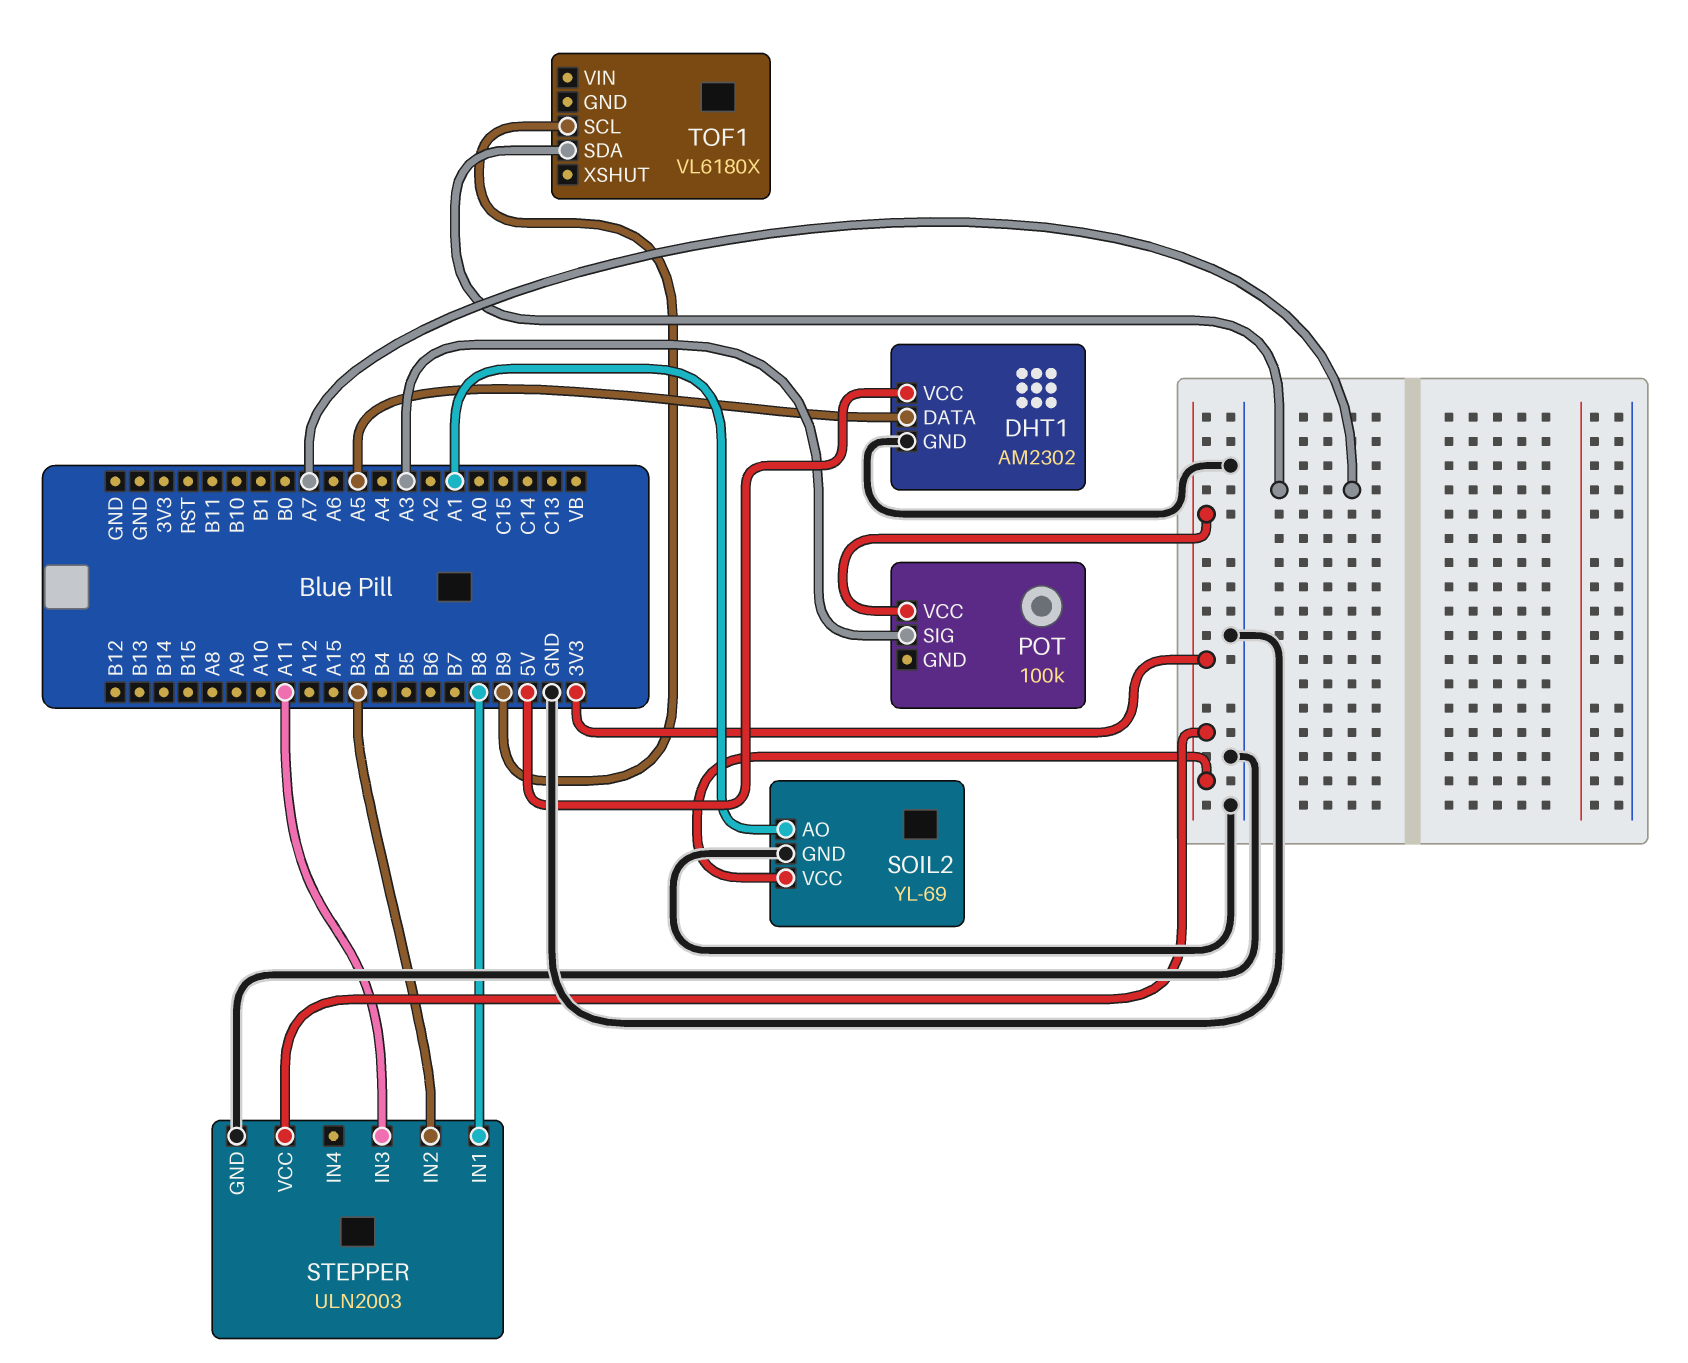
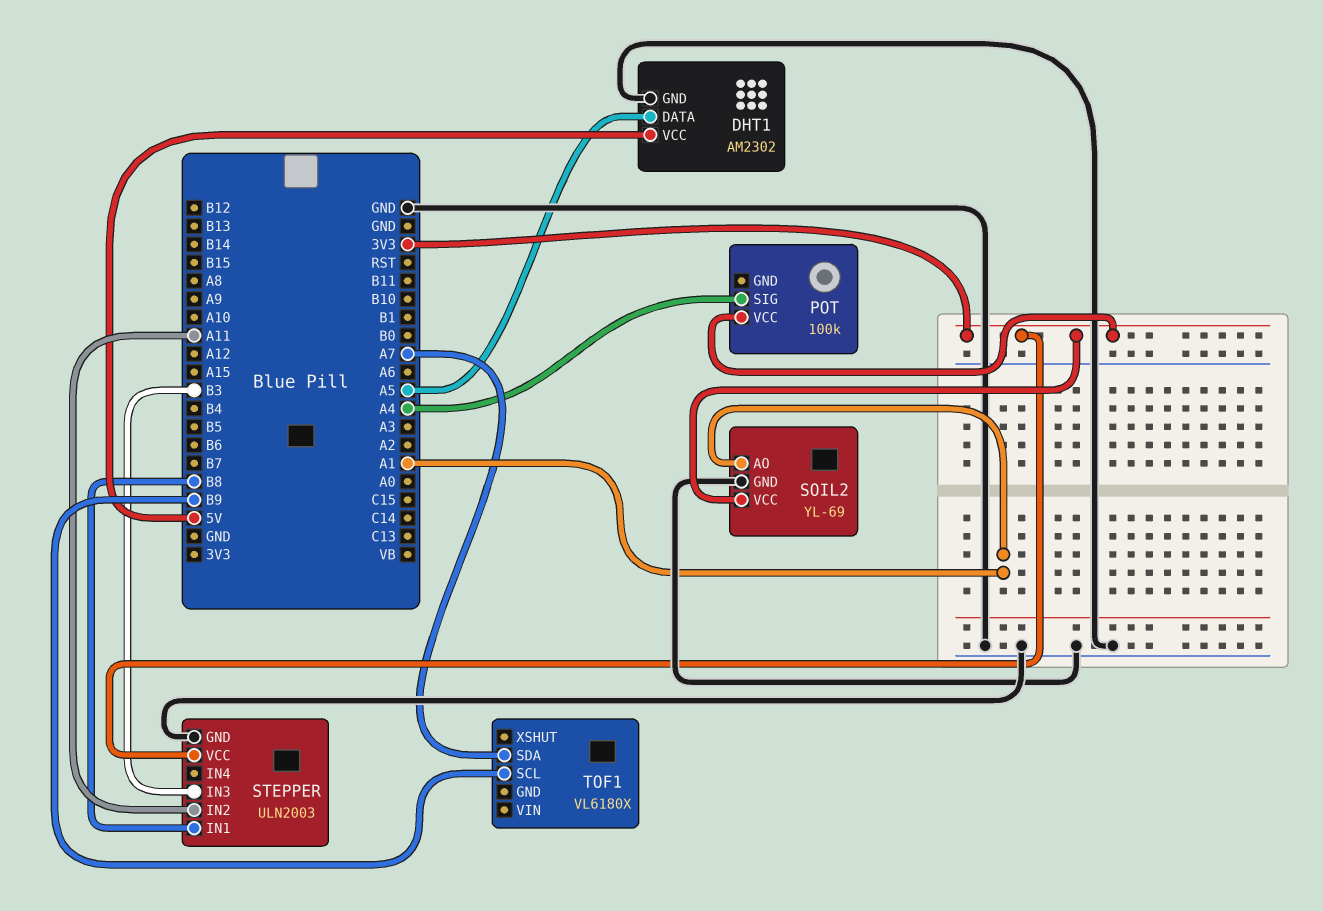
POT pin SIG: A3 -> A4
STEPPER pin IN2: B3 -> A11
STEPPER pin IN3: A11 -> B3

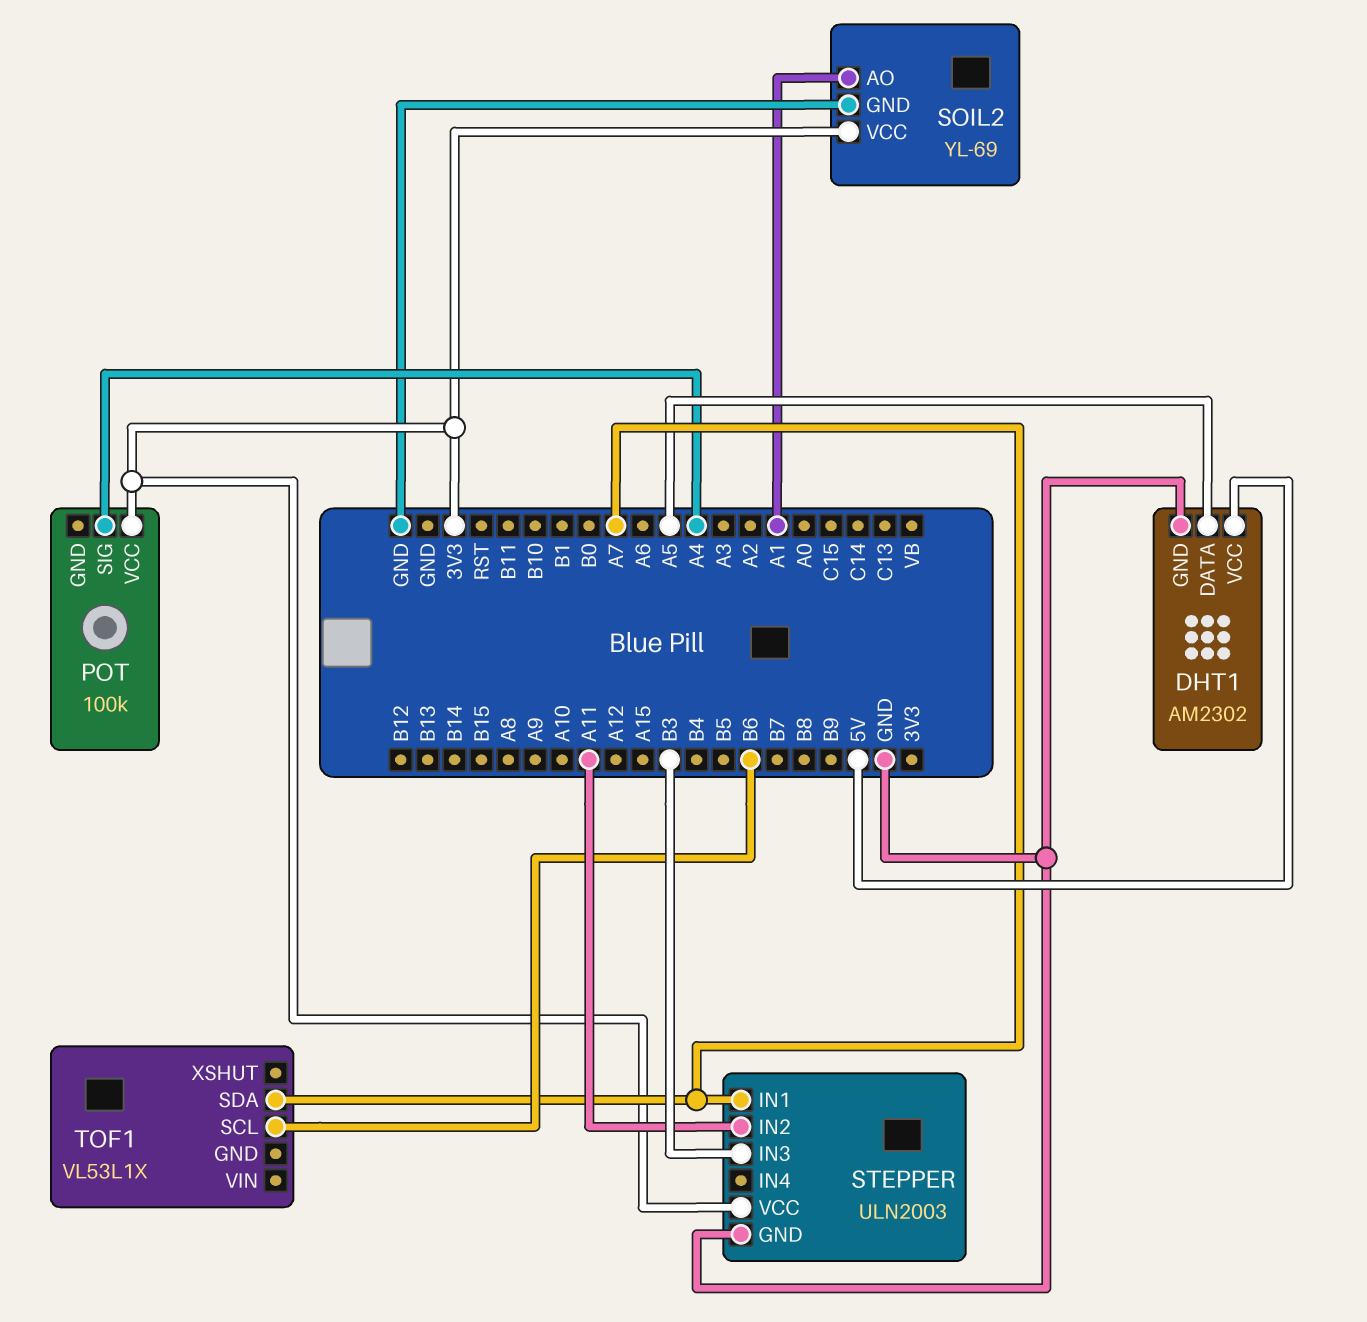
STEPPER pin IN1: B8 -> A7
TOF1: VL6180X -> VL53L1X
TOF1 pin SCL: B9 -> B6

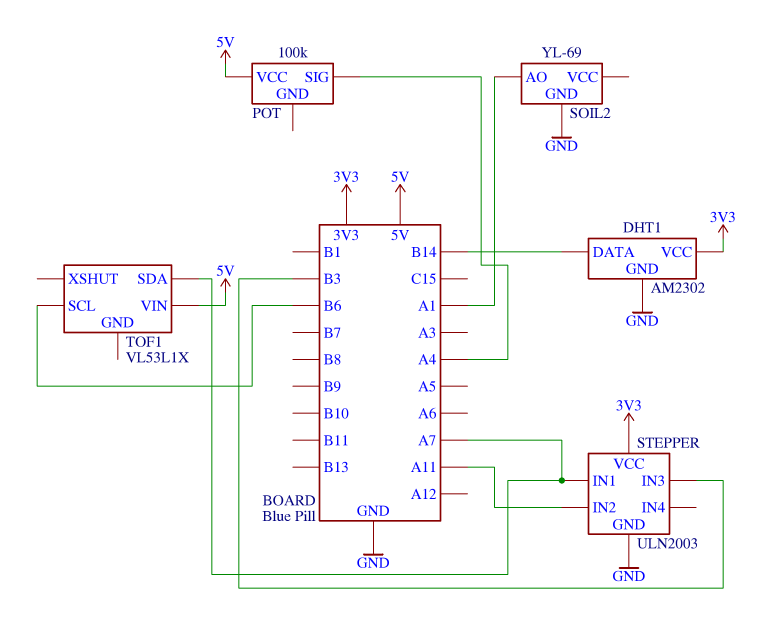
DHT1 pin DATA: A5 -> B14
DHT1 pin VCC: 5V -> 3V3
POT pin VCC: 3V3 -> 5V
SOIL2 pin VCC: 3V3 -> none
TOF1 pin VIN: none -> 5V

